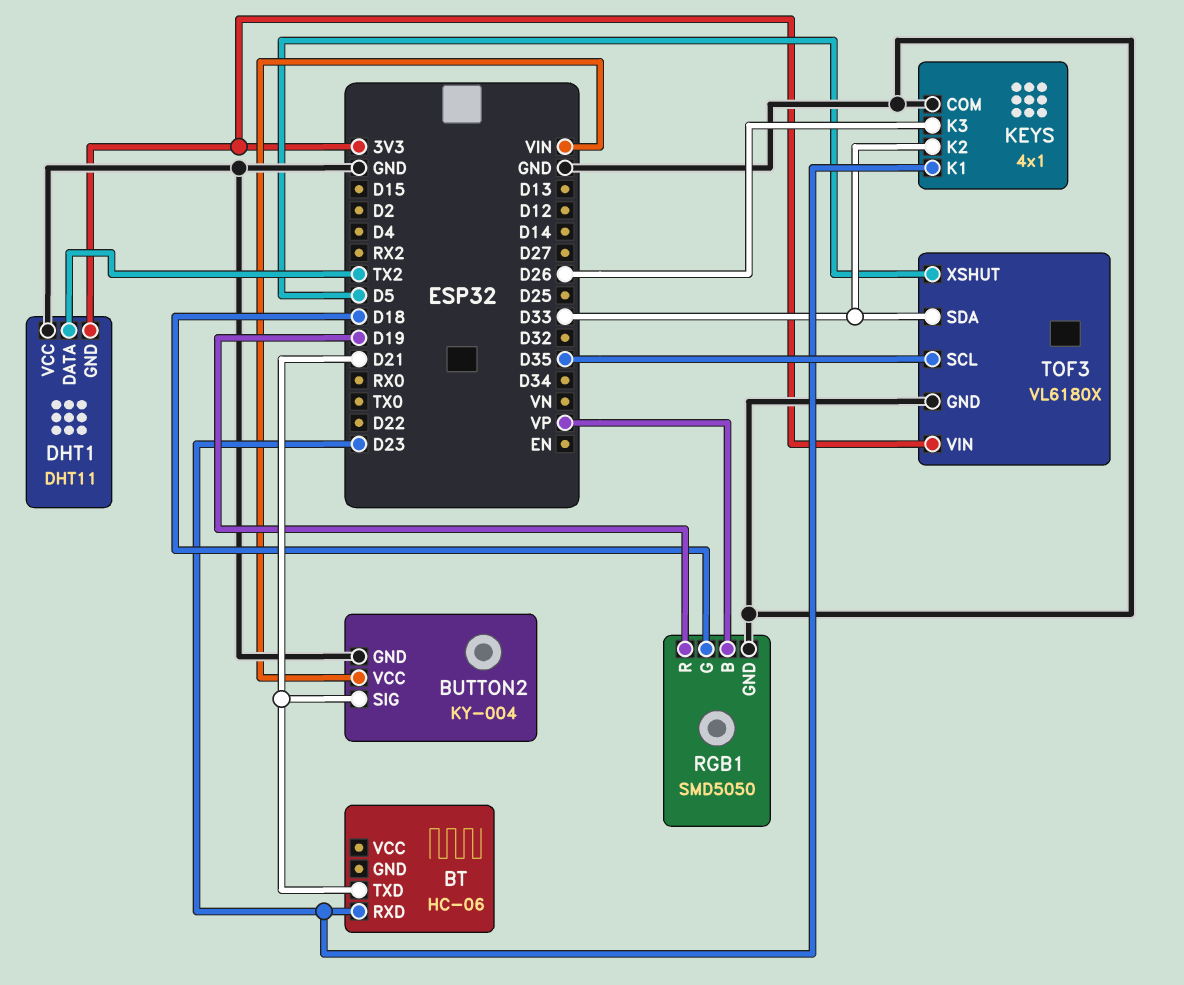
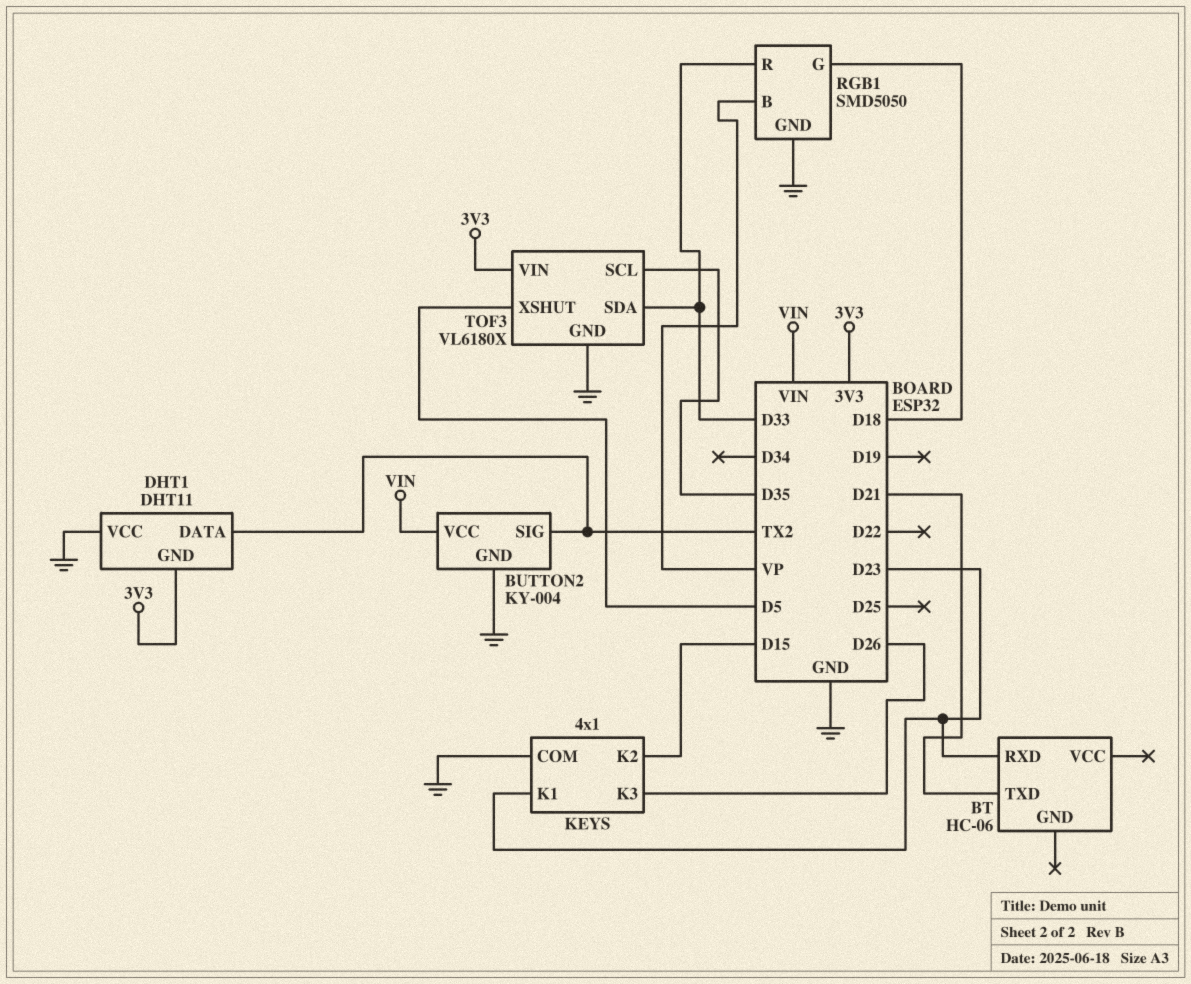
BUTTON2 pin SIG: D21 -> TX2
KEYS pin K2: D33 -> D15
RGB1 pin R: D19 -> D33

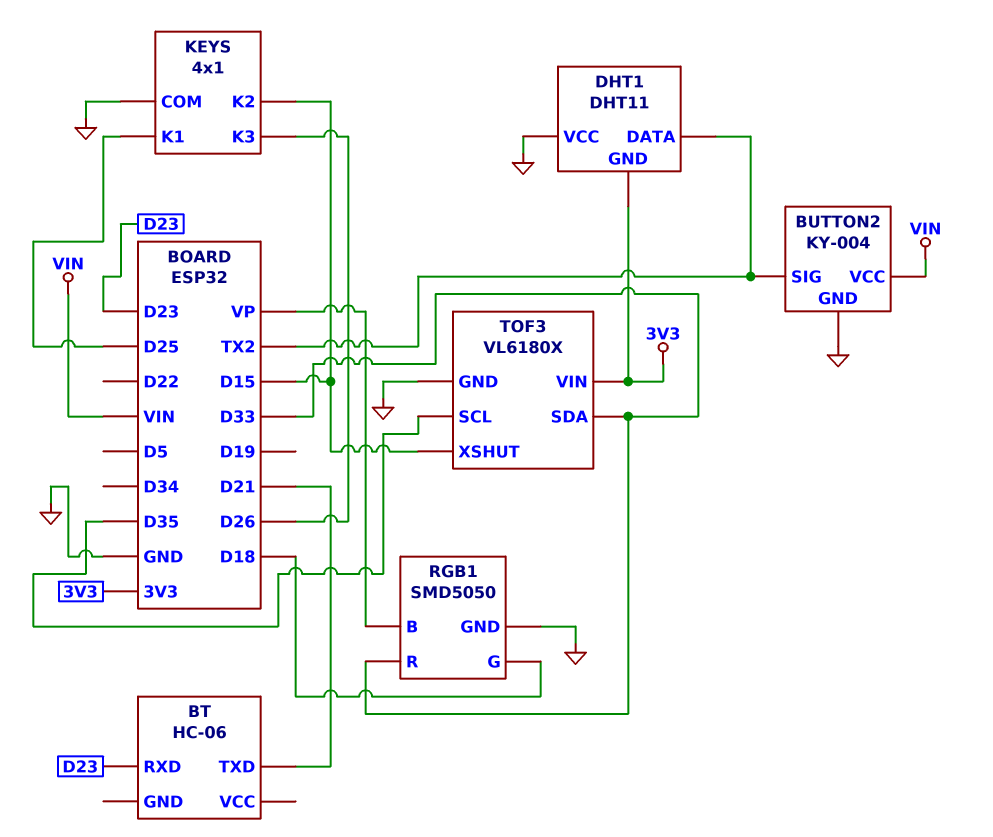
KEYS pin K1: D23 -> D25
TOF3 pin XSHUT: D5 -> D15

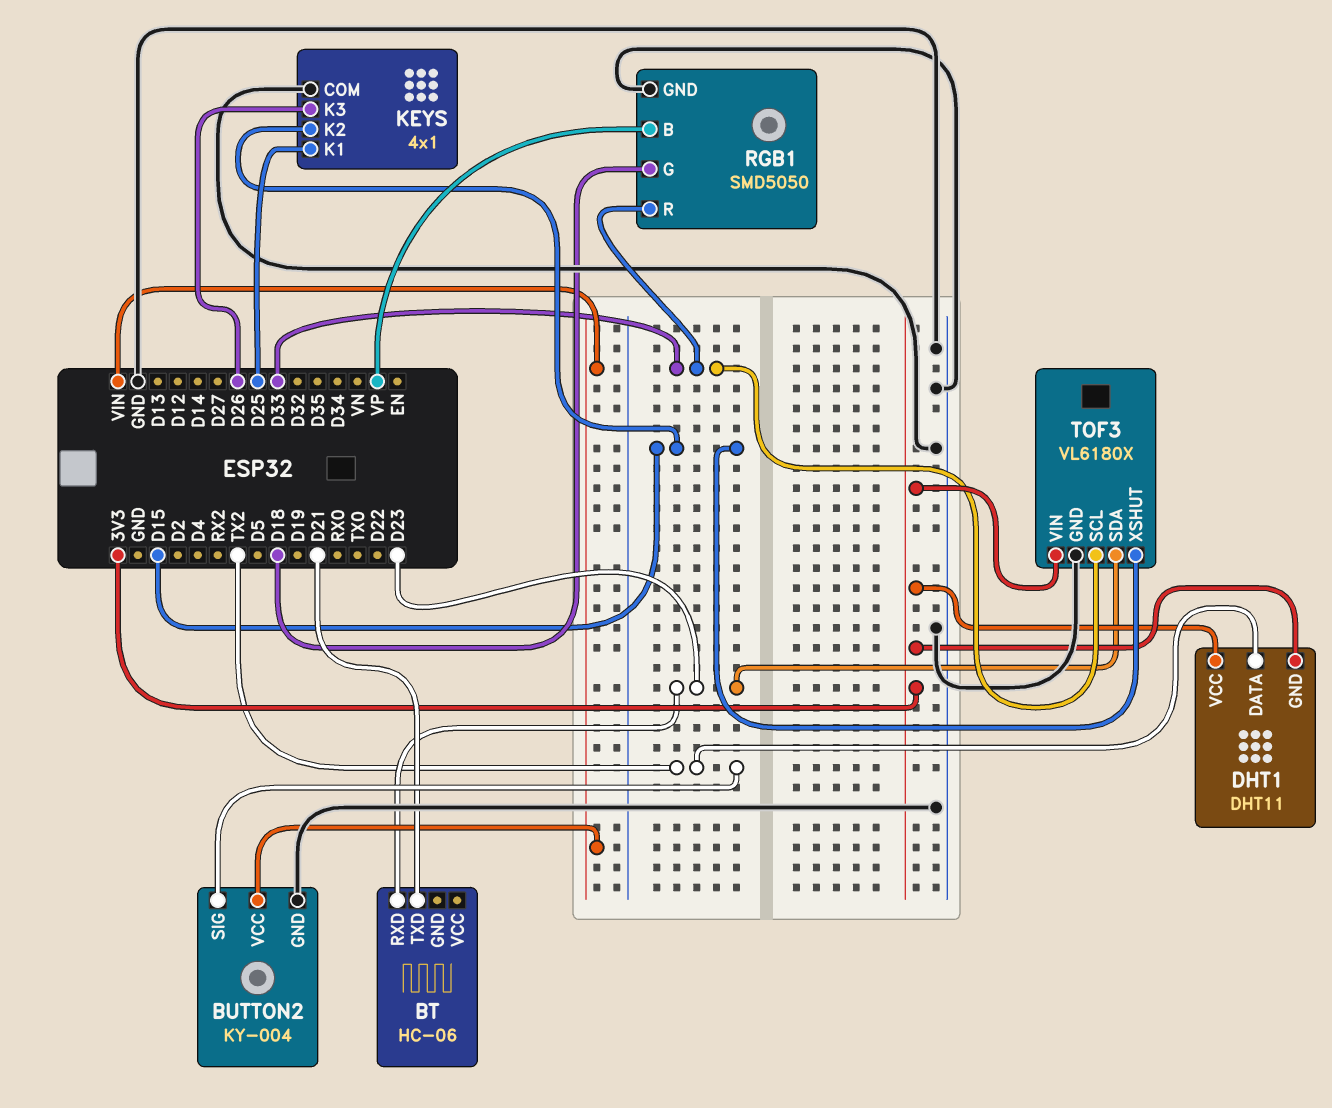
DHT1 pin VCC: GND -> 3V3
TOF3 pin SCL: D35 -> D33
TOF3 pin SDA: D33 -> D23

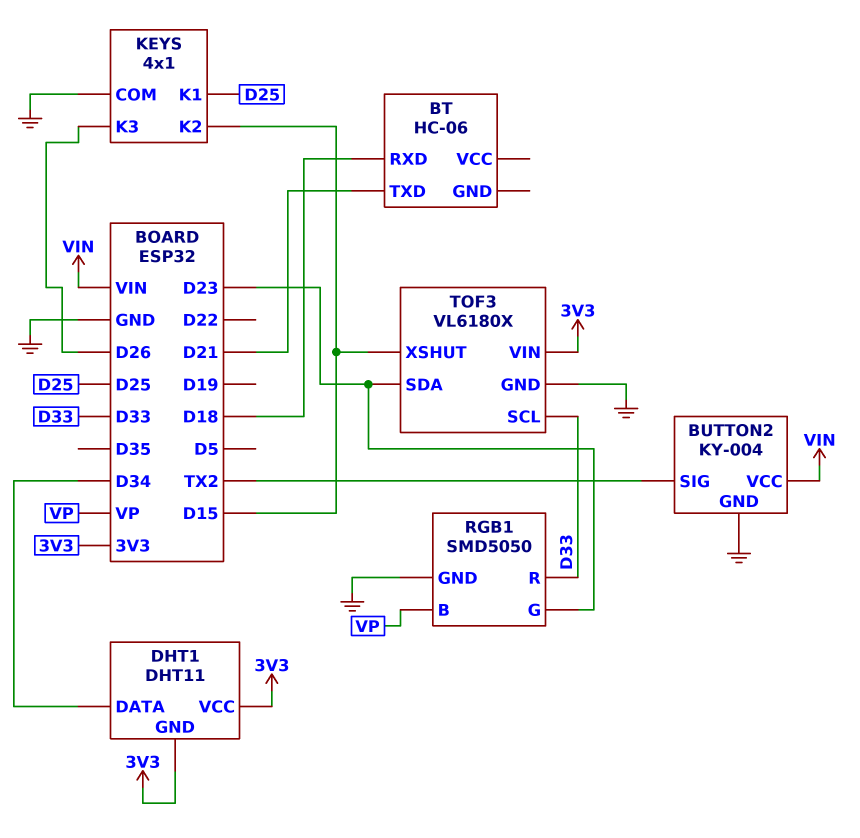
BT pin RXD: D23 -> D18
DHT1 pin DATA: TX2 -> D34
RGB1 pin G: D18 -> D23

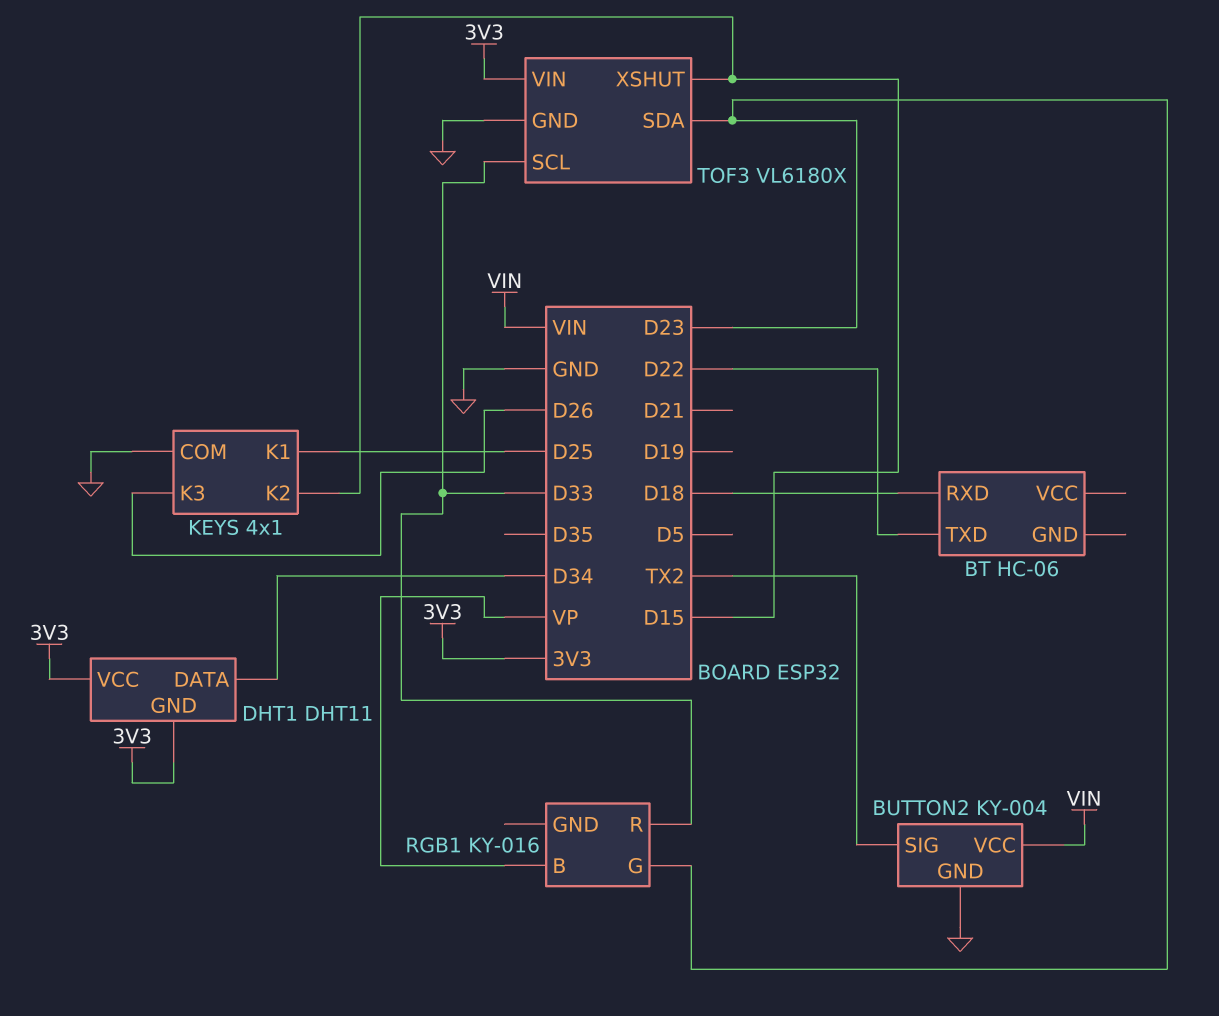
BT pin TXD: D21 -> D22
RGB1: SMD5050 -> KY-016
RGB1 pin GND: GND -> none

